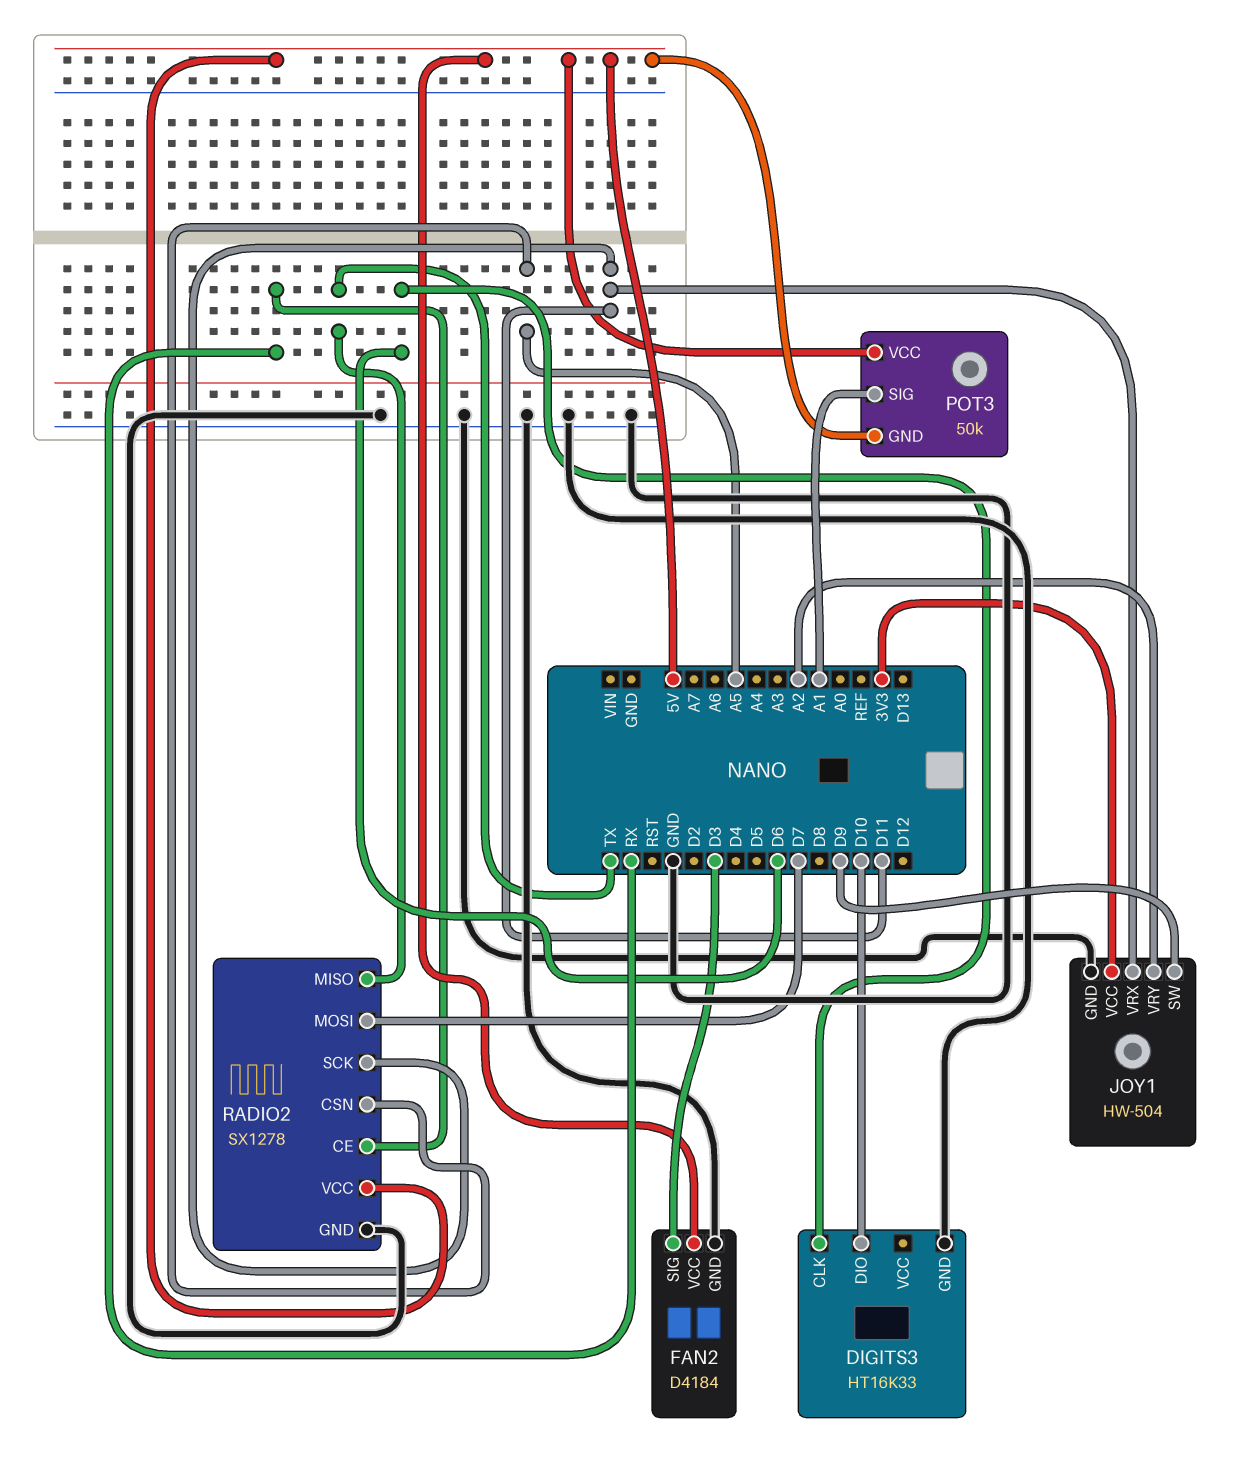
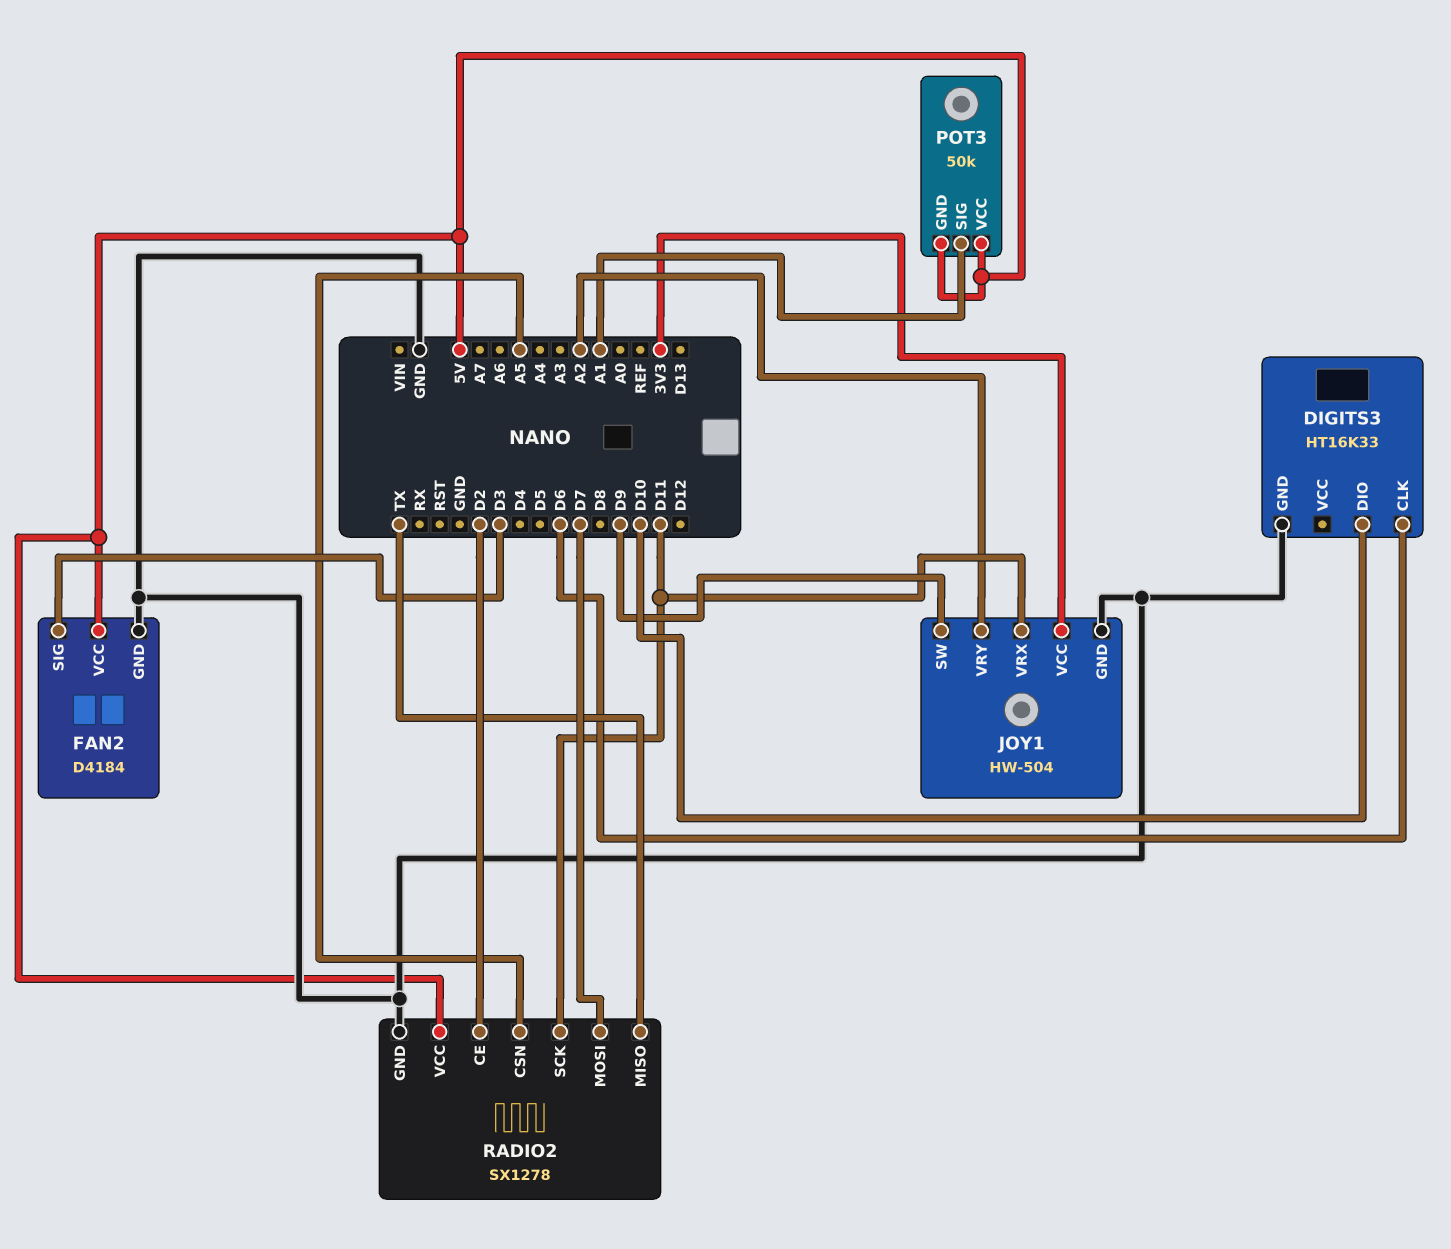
RADIO2 pin CE: RX -> D2

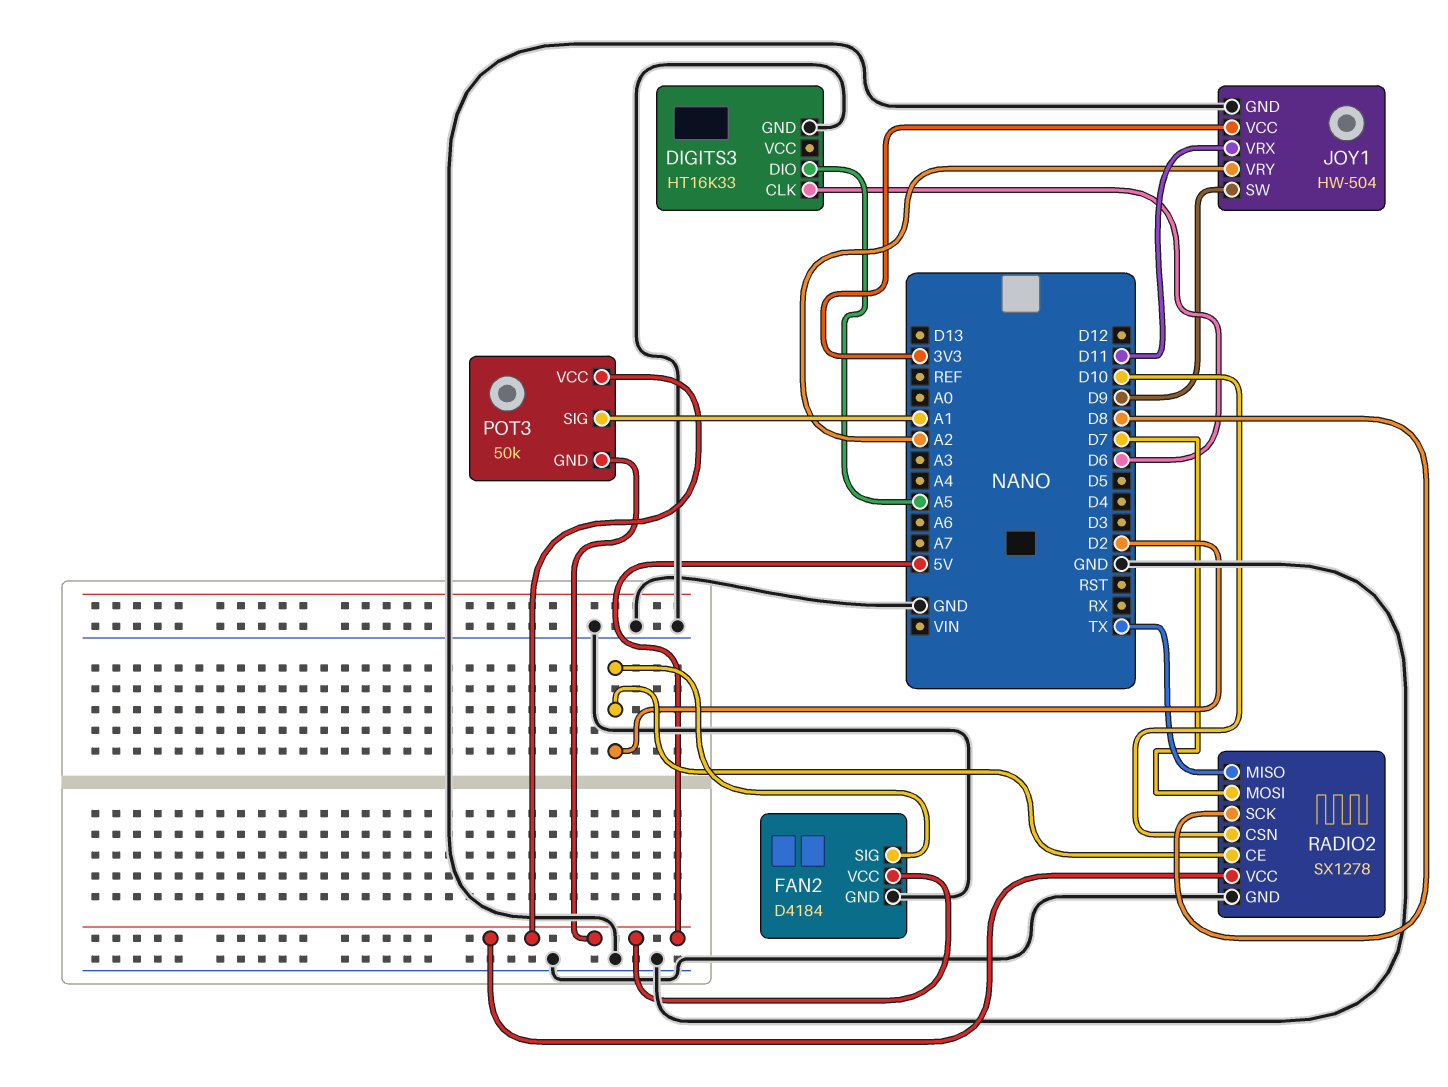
DIGITS3 pin DIO: D10 -> A5
FAN2 pin SIG: D3 -> D2
RADIO2 pin CSN: A5 -> D10
RADIO2 pin SCK: D11 -> D8

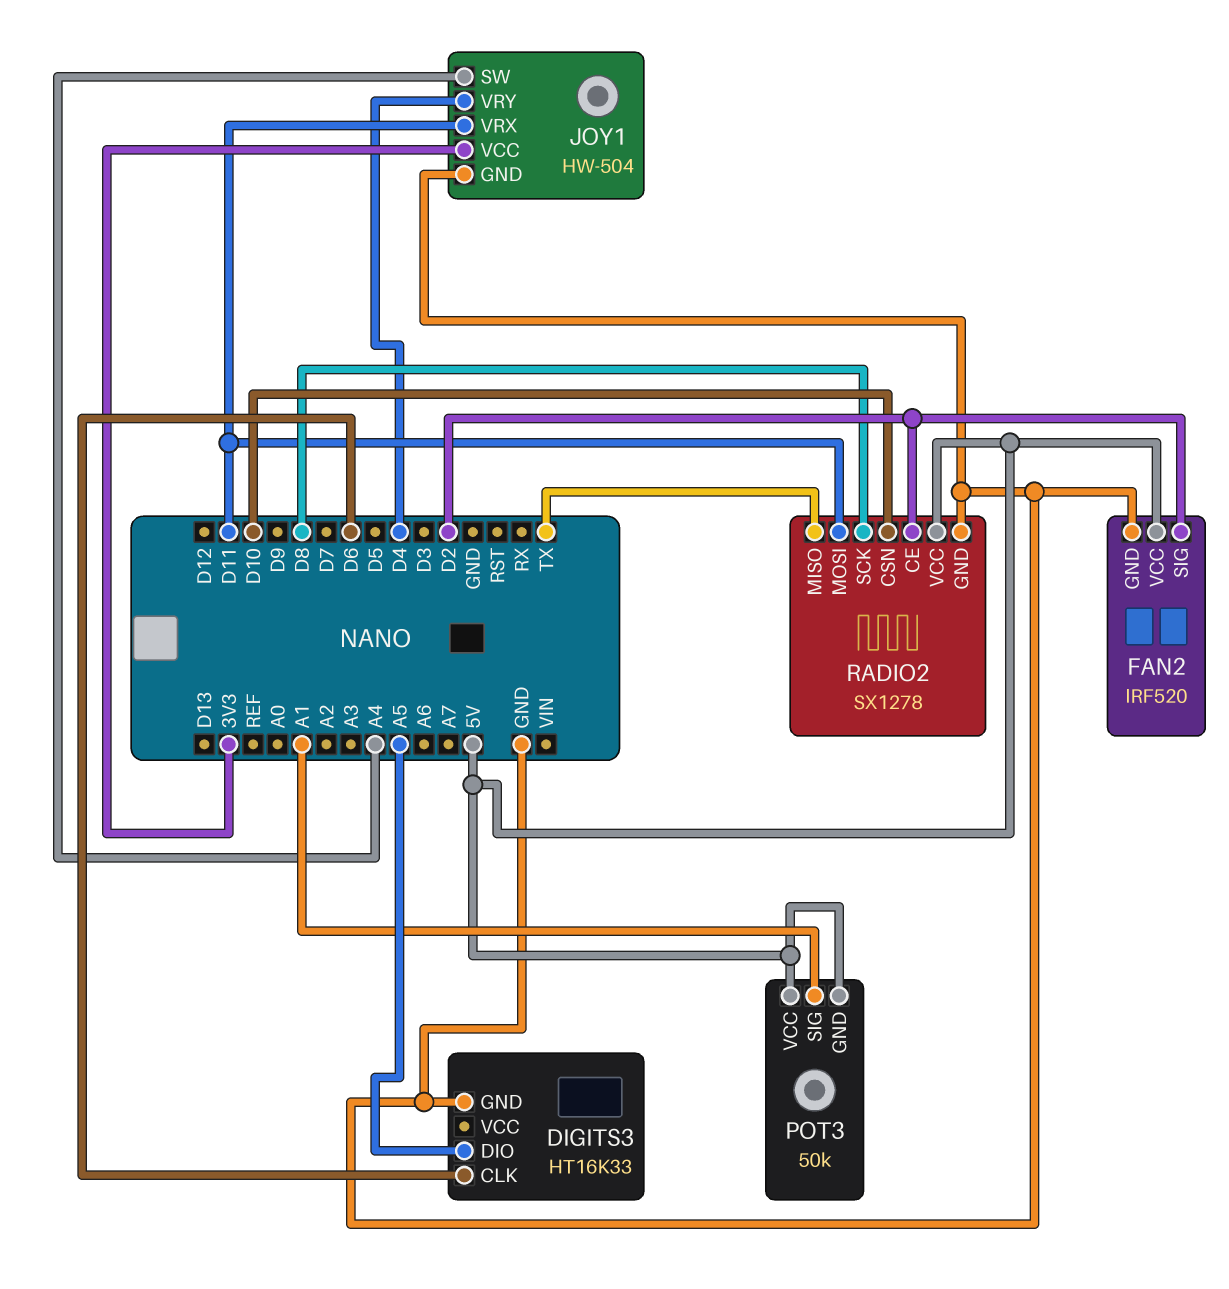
FAN2: D4184 -> IRF520
JOY1 pin SW: D9 -> A4
JOY1 pin VRY: A2 -> D4
RADIO2 pin MOSI: D7 -> D11

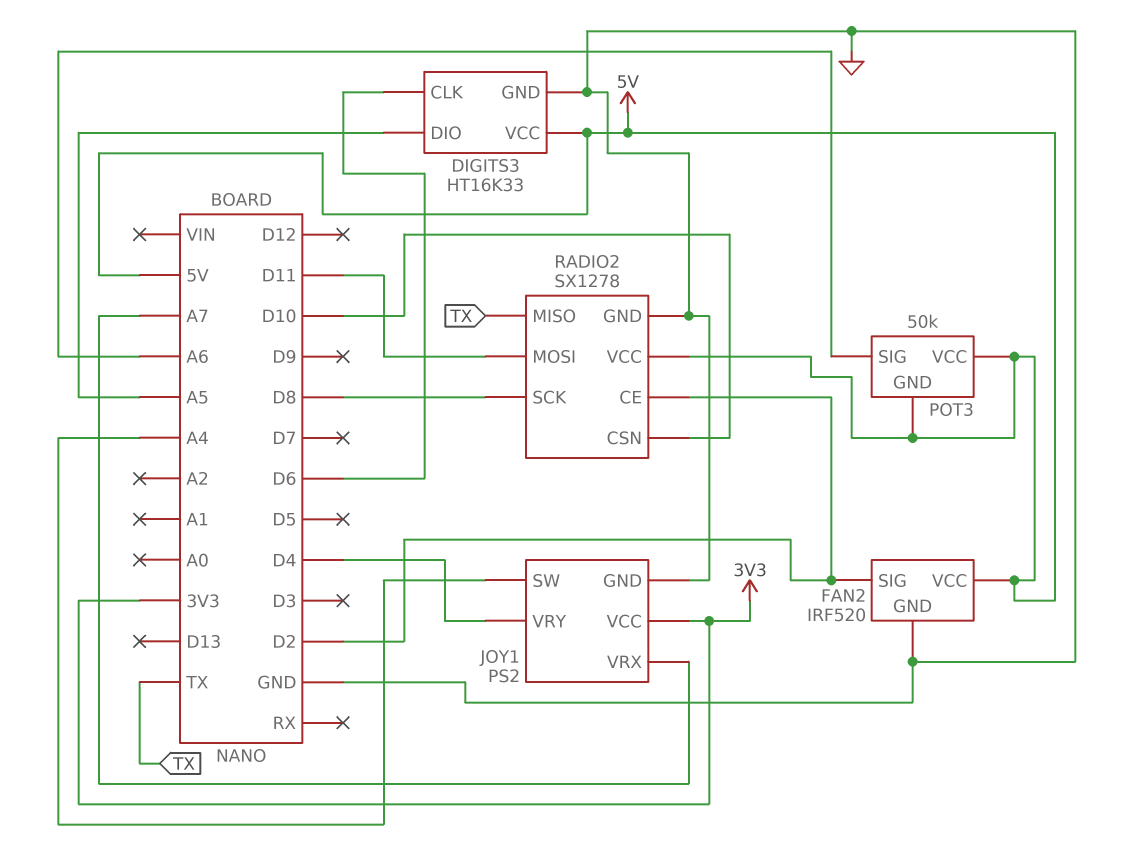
DIGITS3 pin VCC: none -> 5V
JOY1: HW-504 -> PS2
JOY1 pin VRX: D11 -> A7
POT3 pin SIG: A1 -> A6

